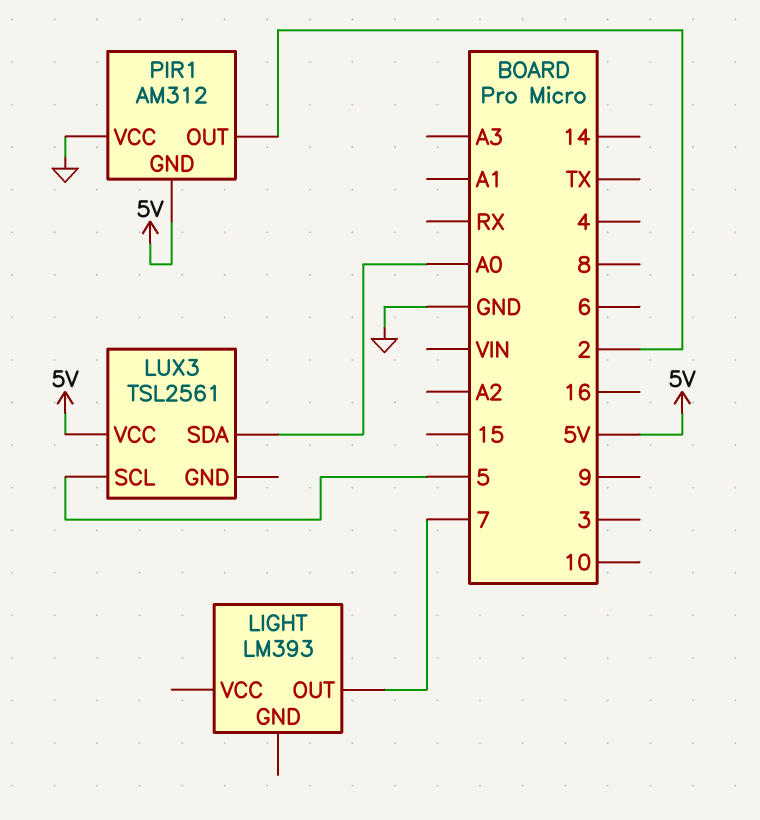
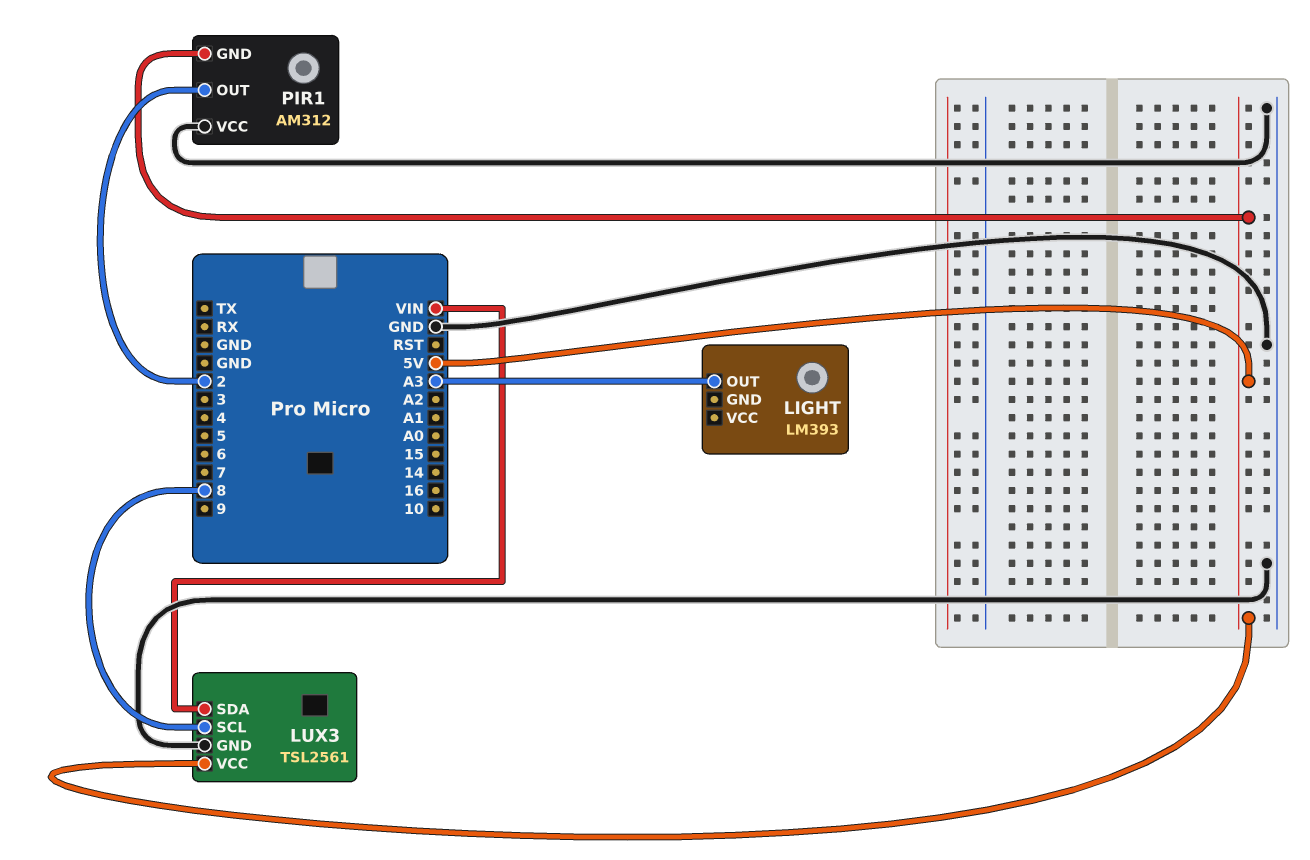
LIGHT pin OUT: 7 -> A3
LUX3 pin GND: none -> GND
LUX3 pin SCL: 5 -> 8
LUX3 pin SDA: A0 -> VIN

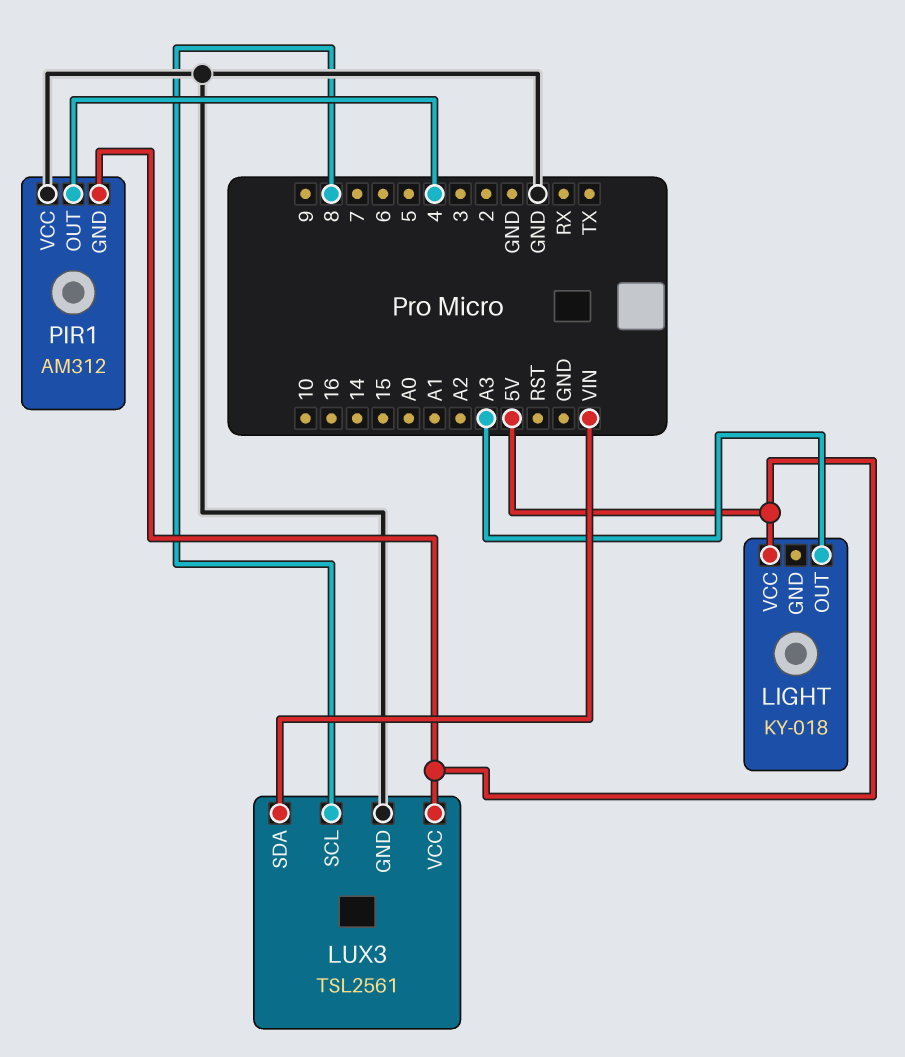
LIGHT: LM393 -> KY-018
LIGHT pin VCC: none -> 5V
PIR1 pin OUT: 2 -> 4

